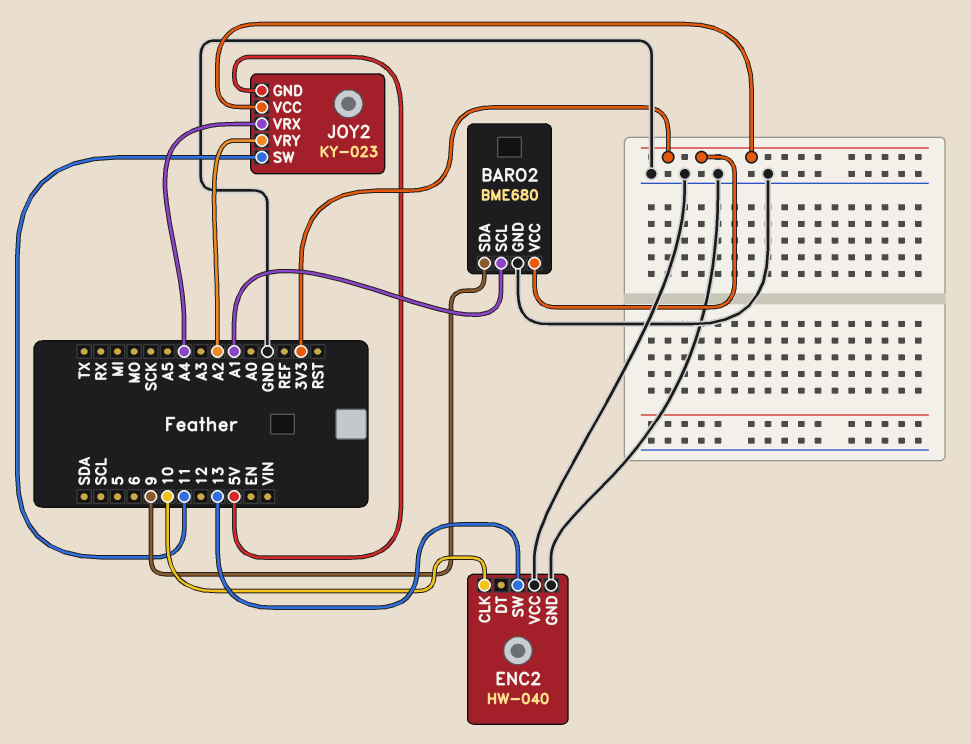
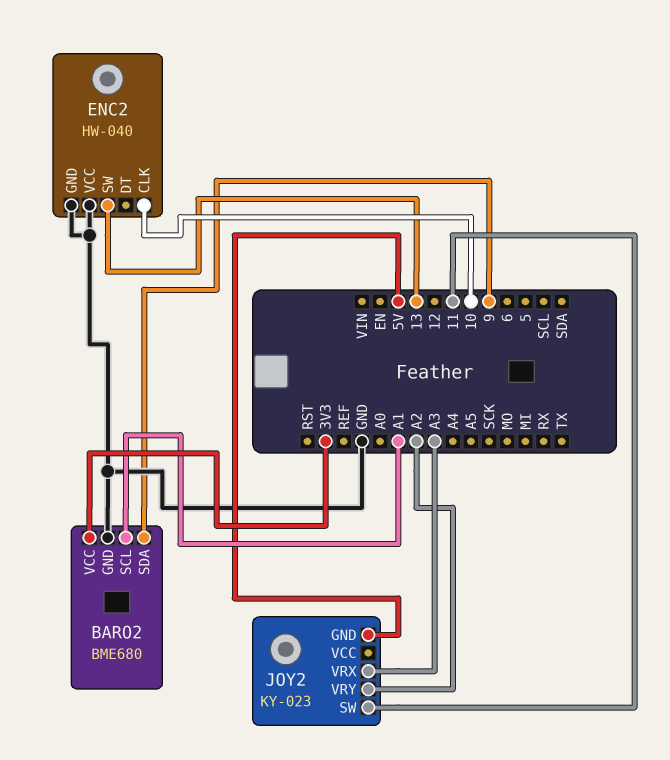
JOY2 pin VCC: 3V3 -> none
JOY2 pin VRX: A4 -> A3

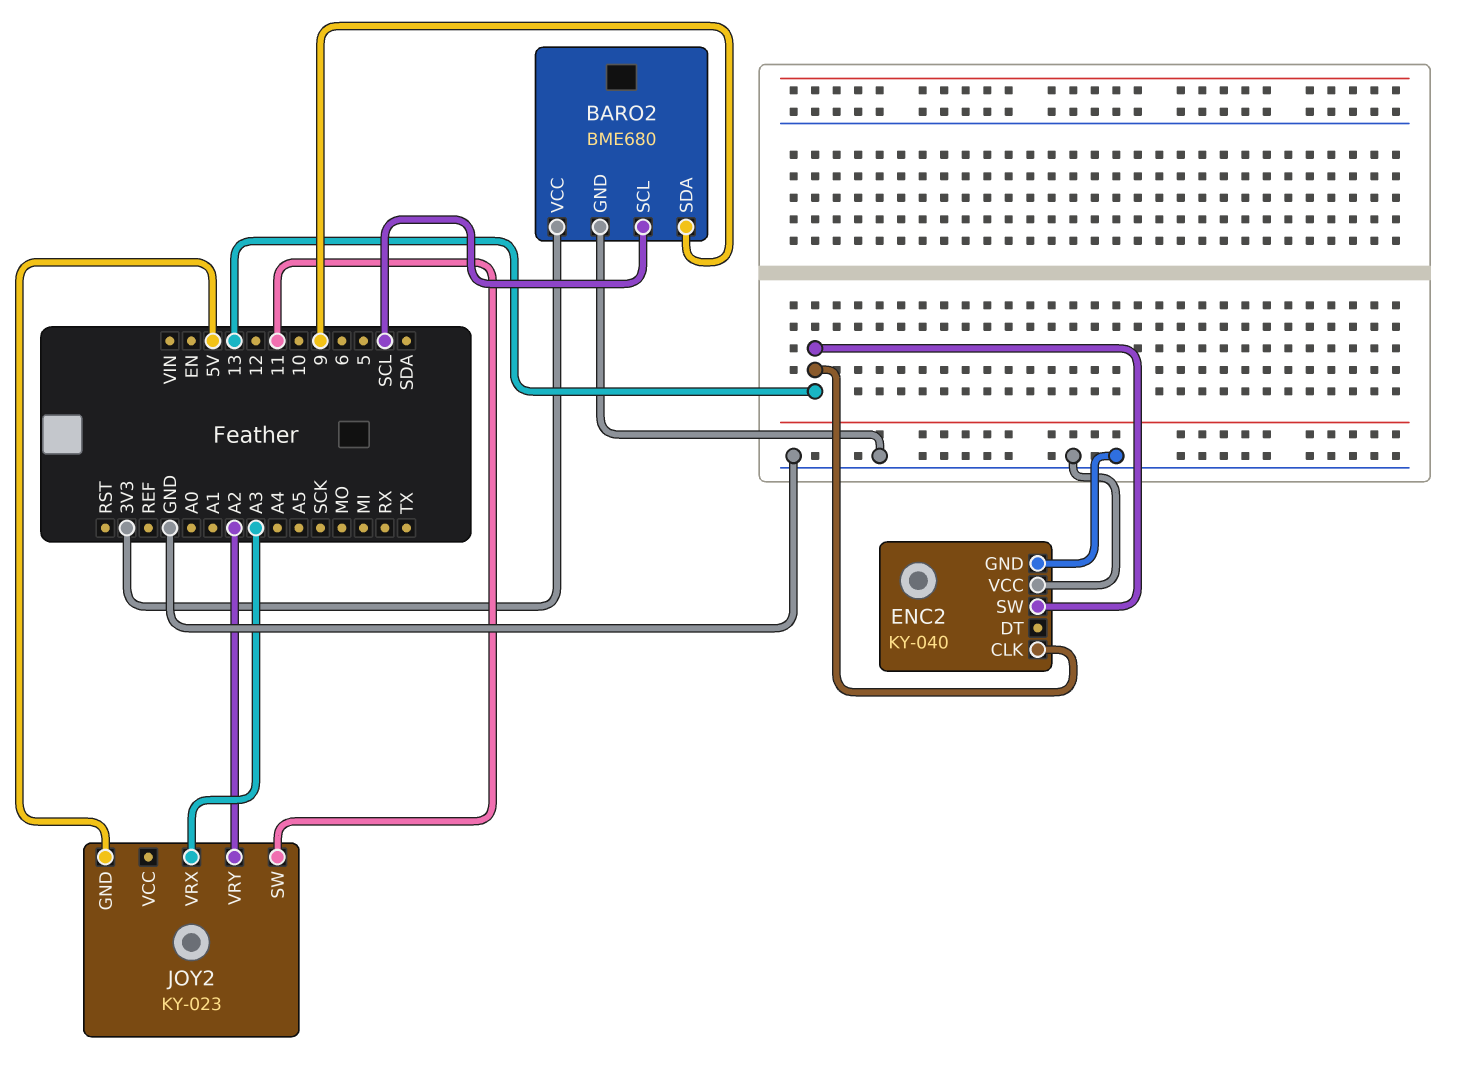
BARO2 pin SCL: A1 -> SCL
ENC2: HW-040 -> KY-040
ENC2 pin CLK: 10 -> 13

